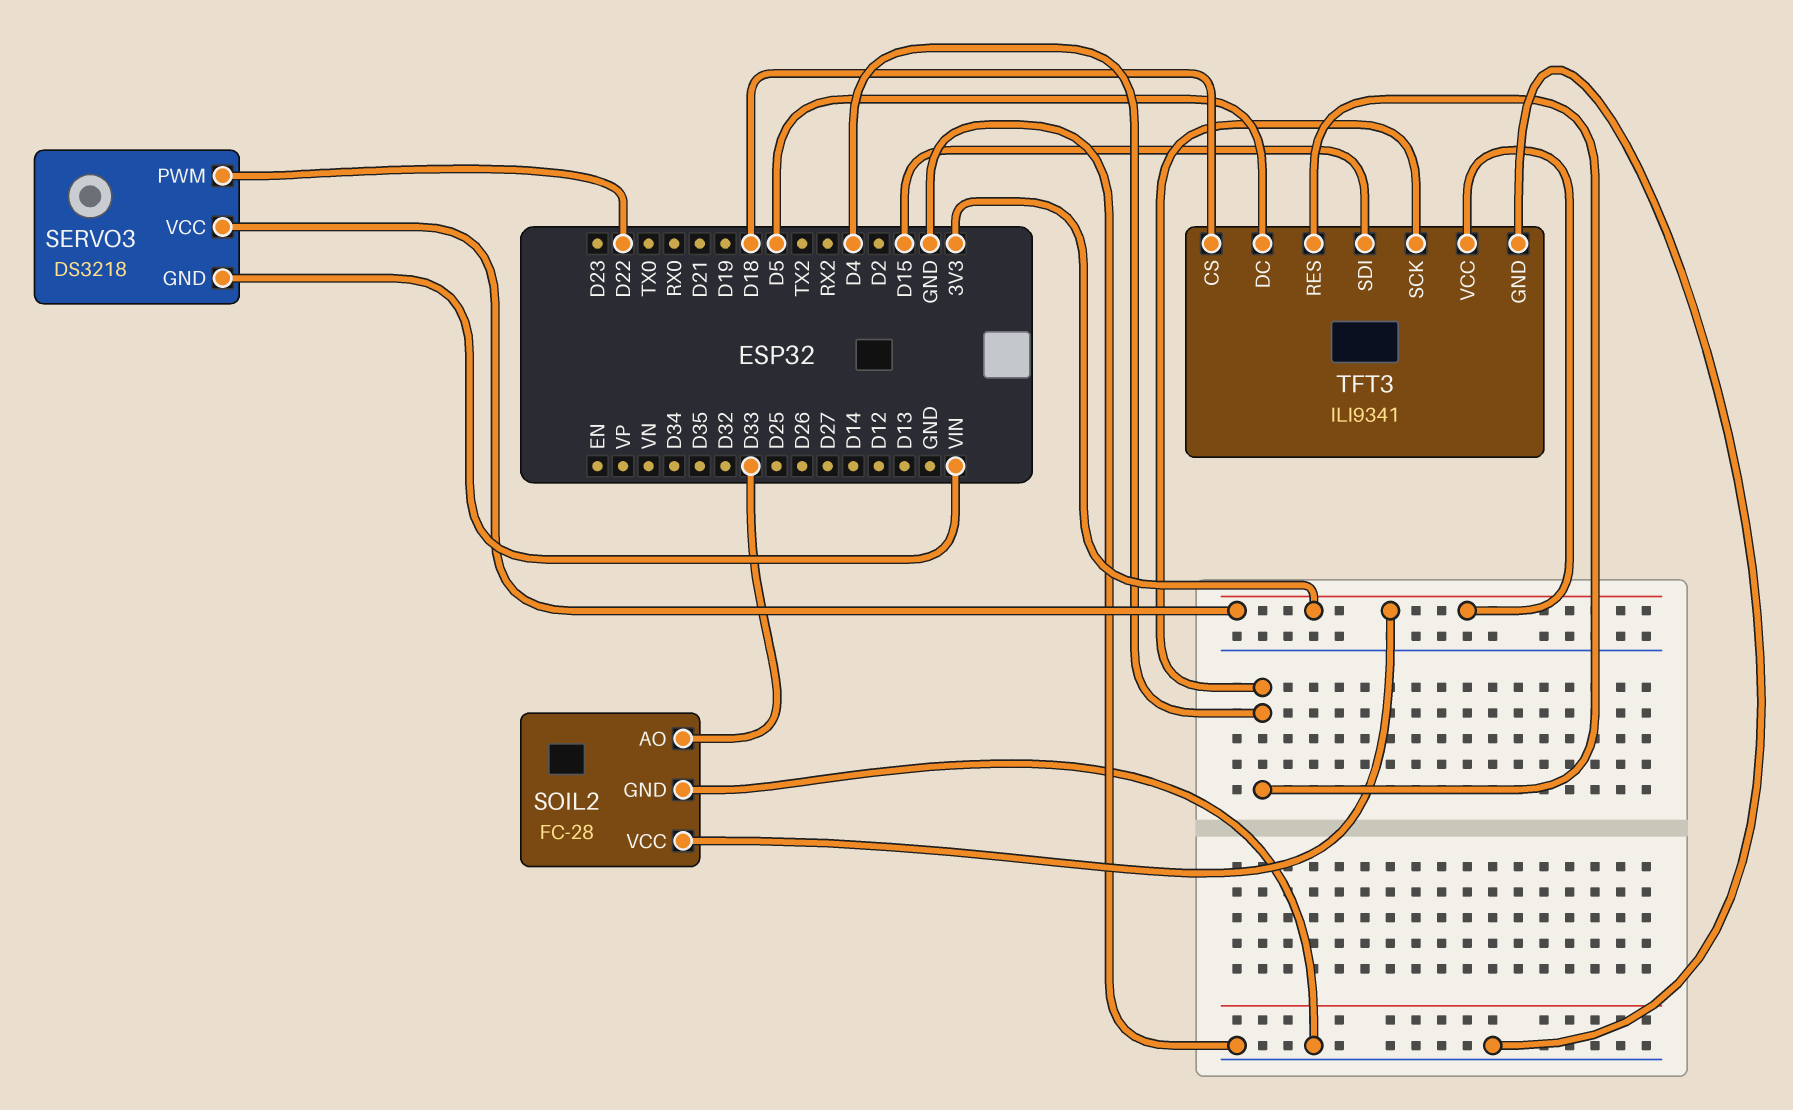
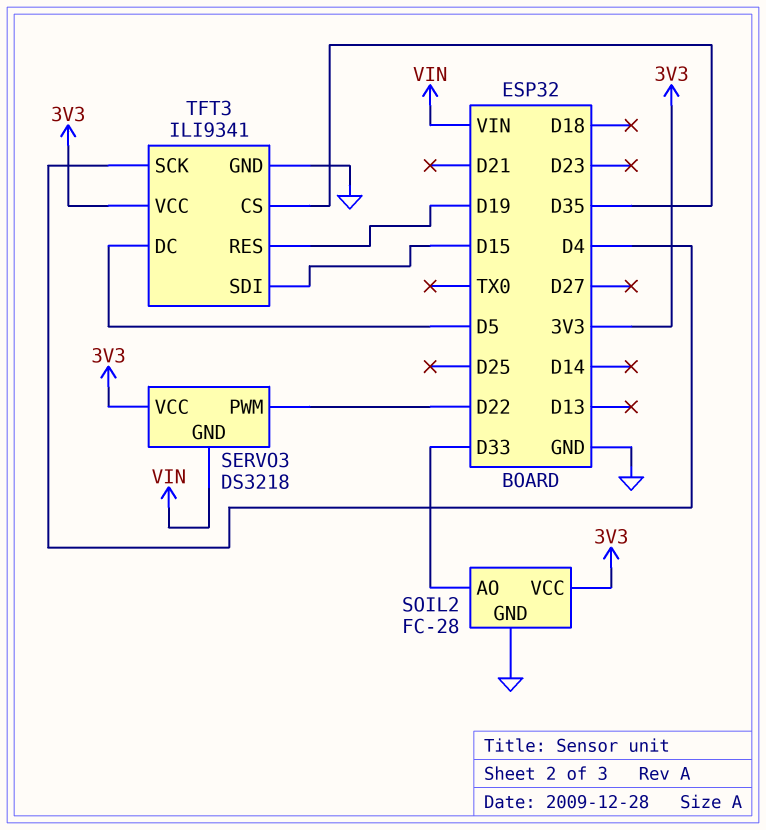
TFT3 pin CS: D18 -> D35
TFT3 pin RES: D4 -> D19

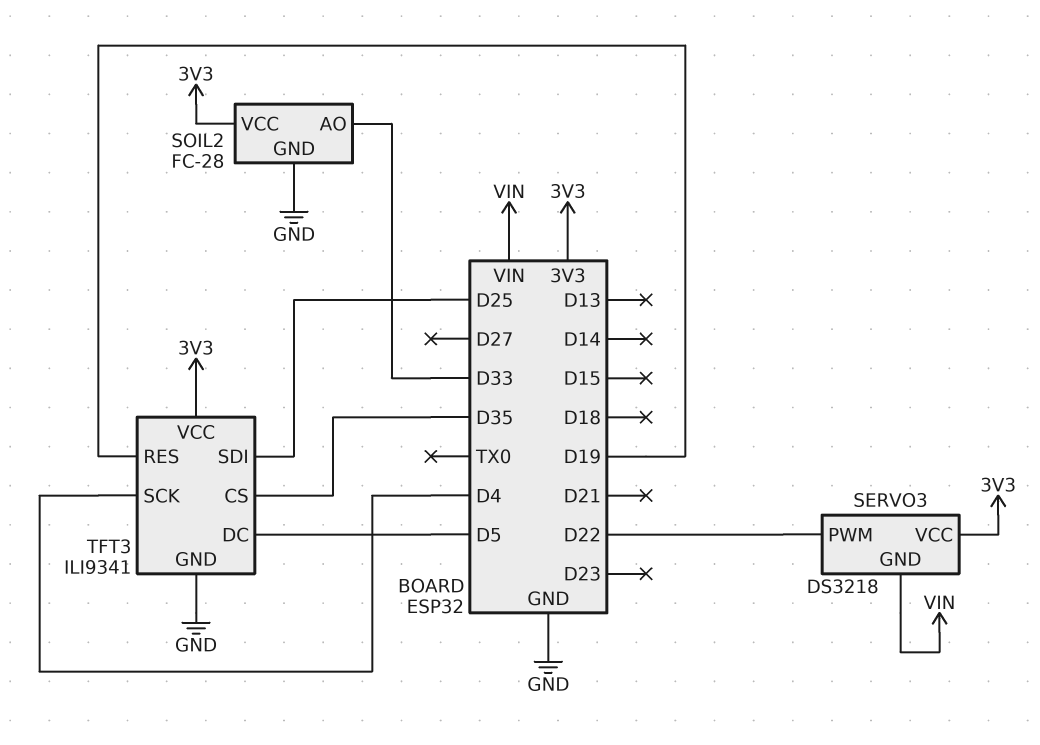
TFT3 pin SDI: D15 -> D25

